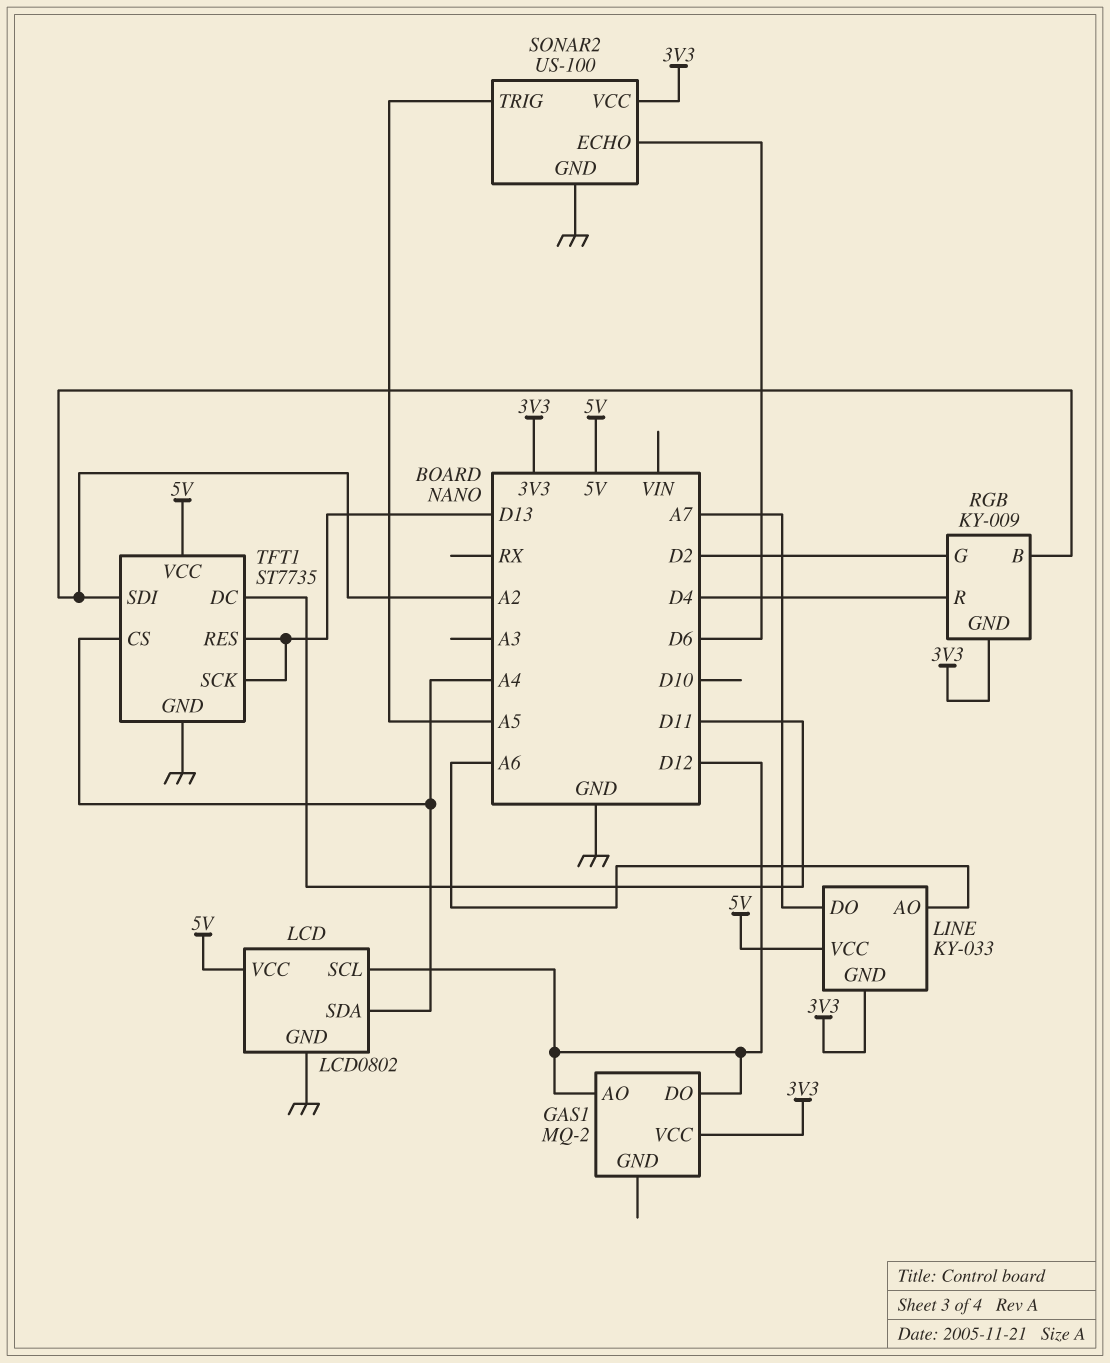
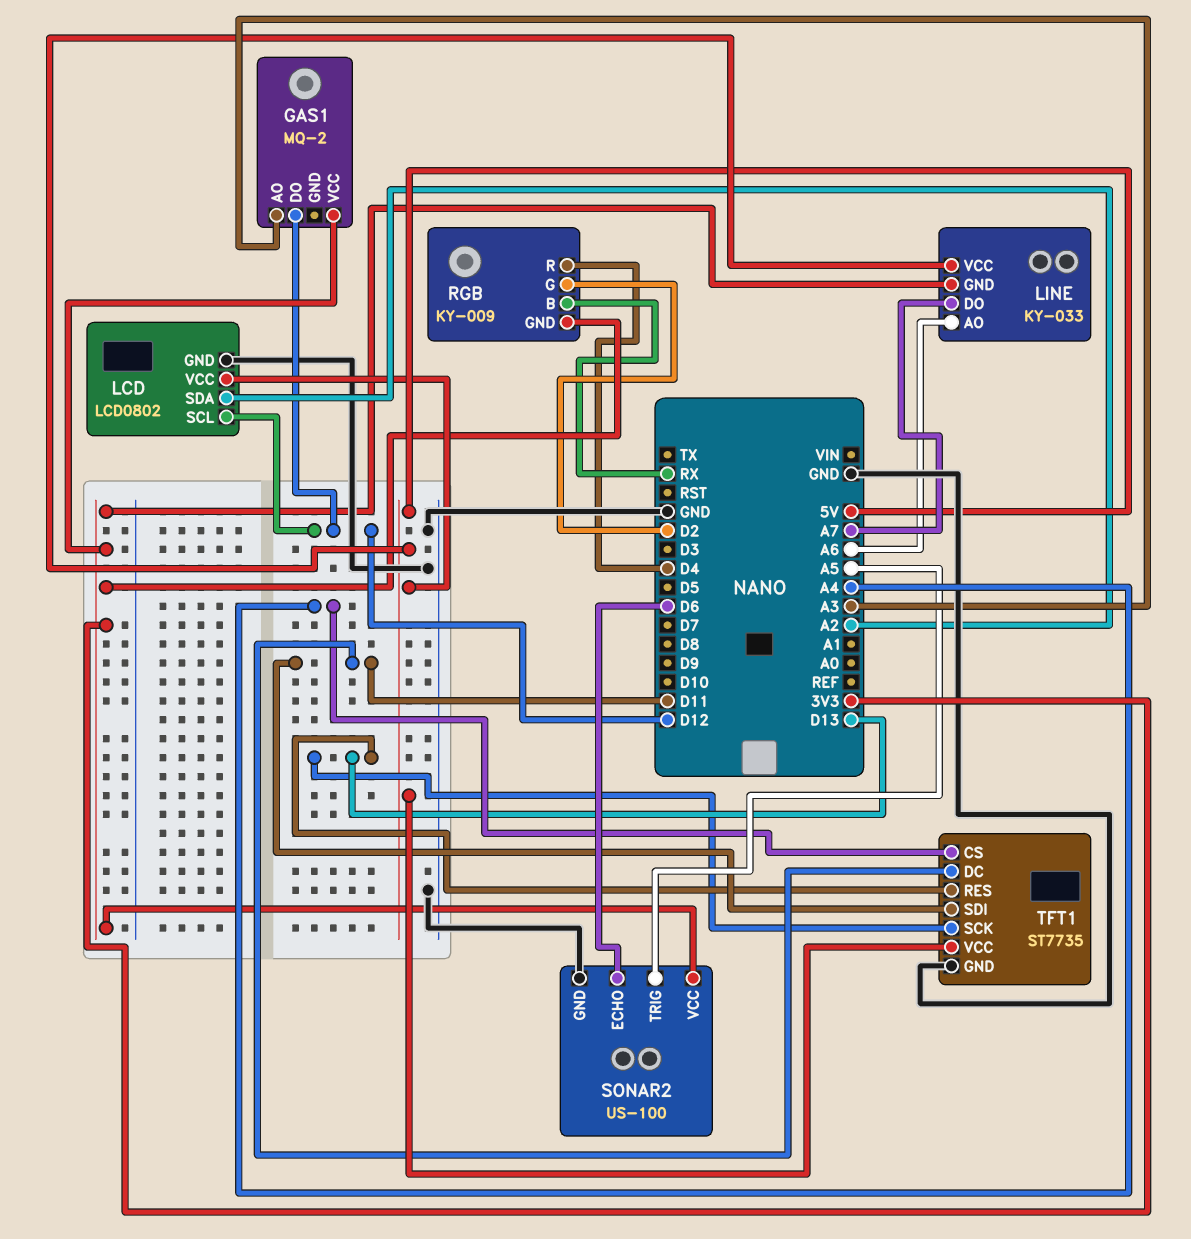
GAS1 pin AO: D12 -> A3
LCD pin SDA: A4 -> A2
RGB pin B: A2 -> RX
TFT1 pin SDI: A2 -> D11

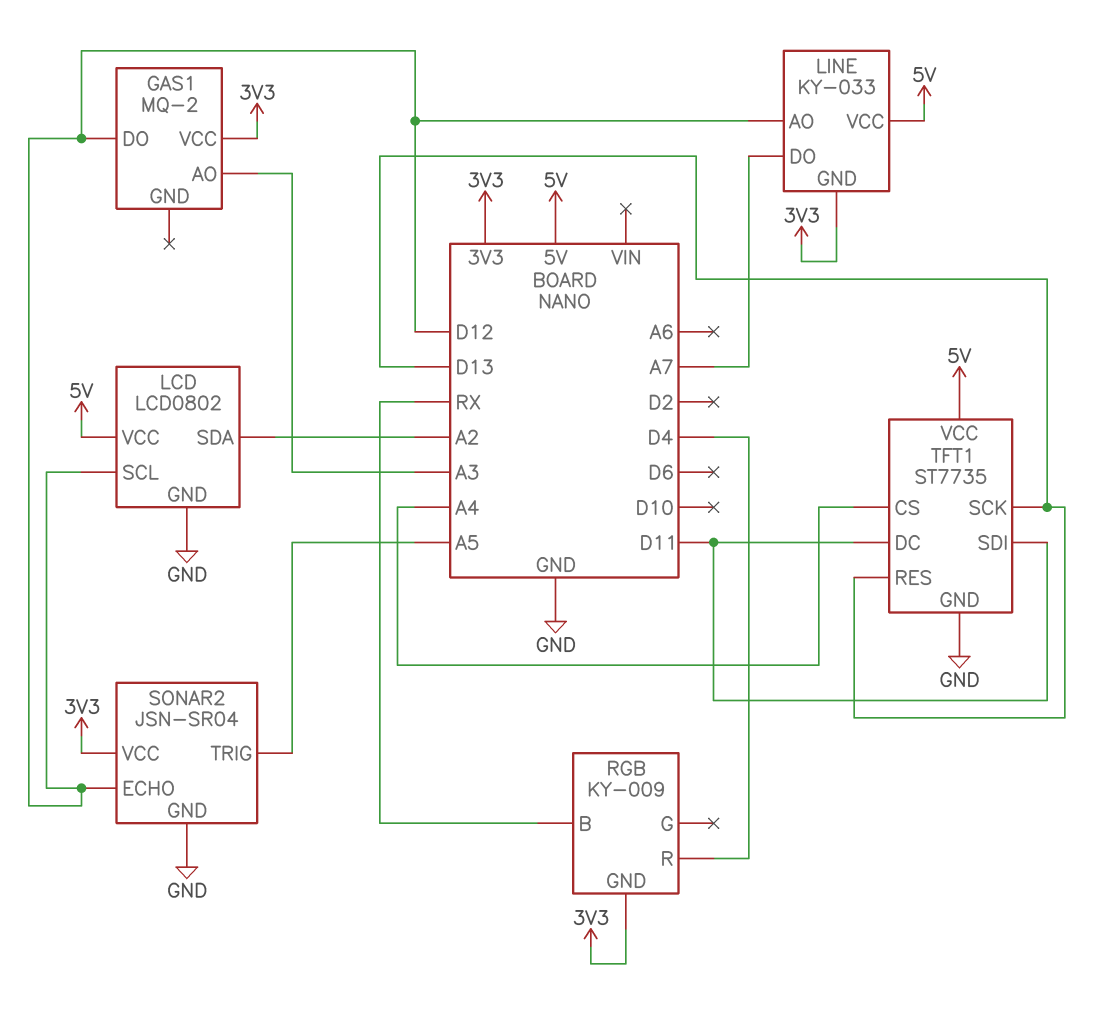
LINE pin AO: A6 -> D12
RGB pin G: D2 -> none
SONAR2: US-100 -> JSN-SR04
SONAR2 pin ECHO: D6 -> D12

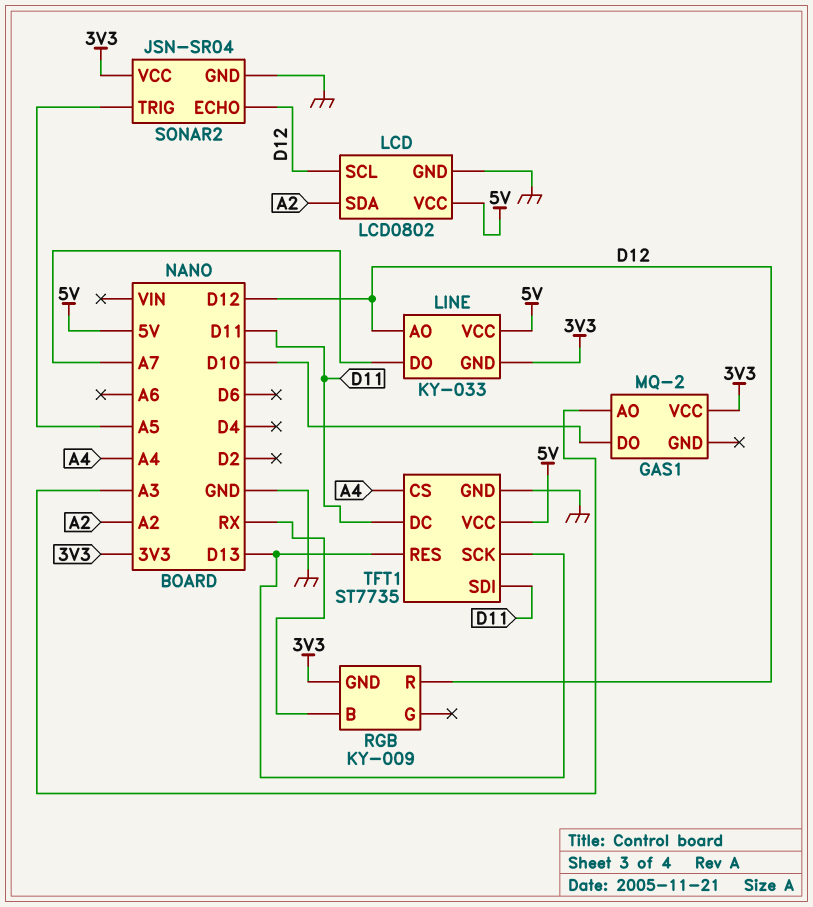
GAS1 pin DO: D12 -> D10
RGB pin R: D4 -> D12

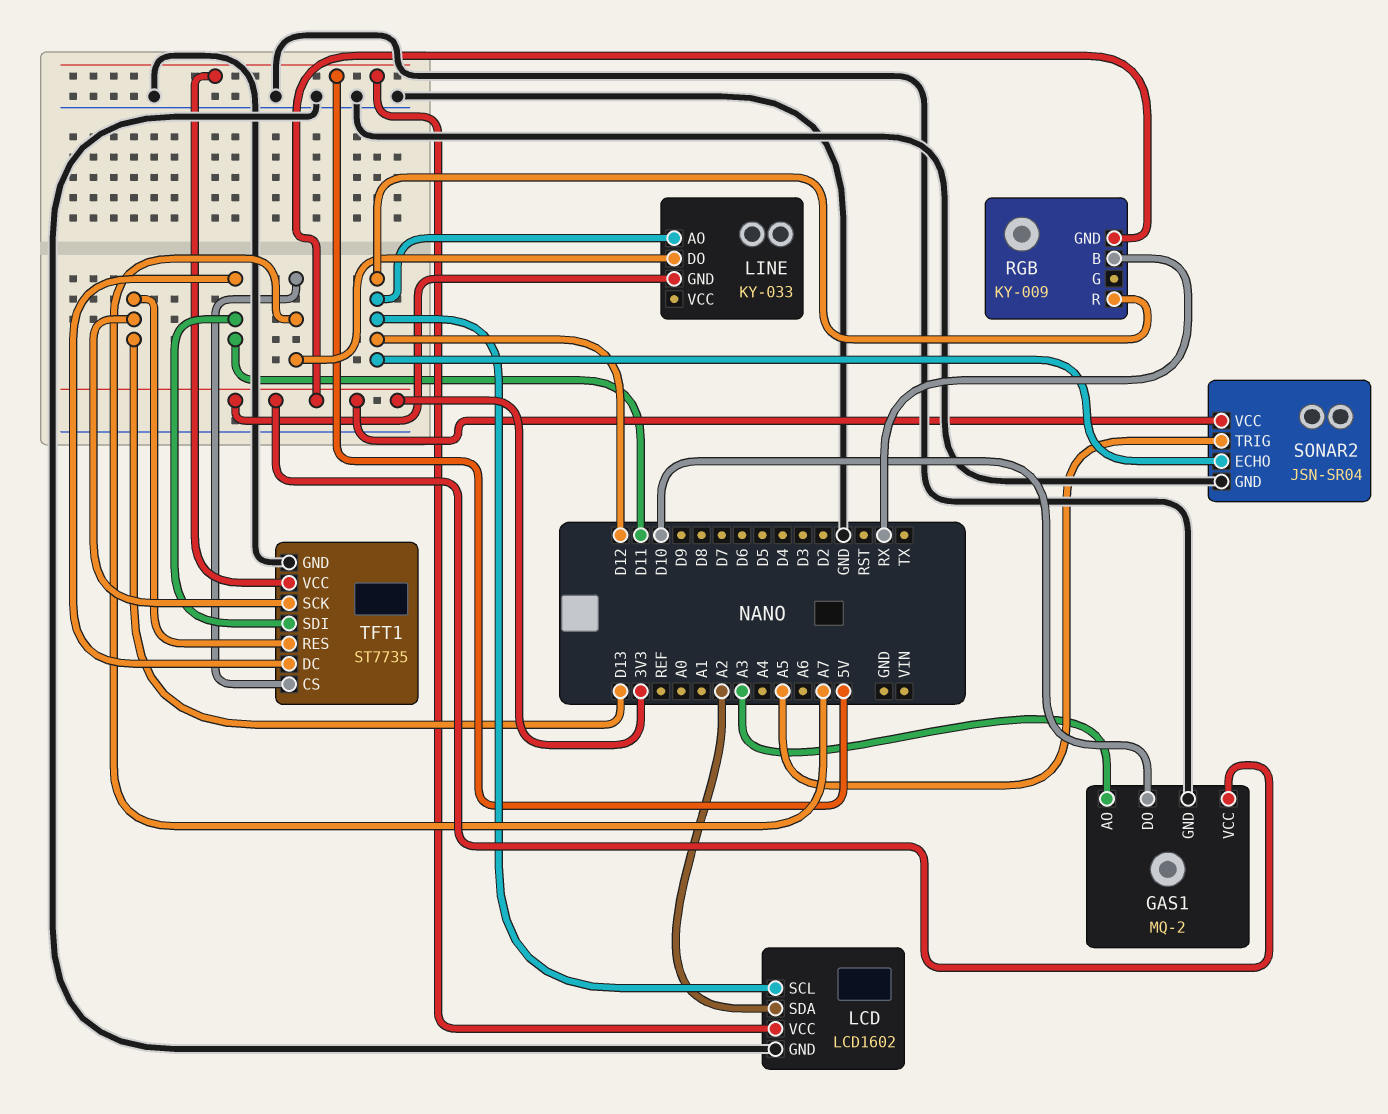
GAS1 pin GND: none -> GND
LCD: LCD0802 -> LCD1602
LINE pin VCC: 5V -> none
TFT1 pin CS: A4 -> A7

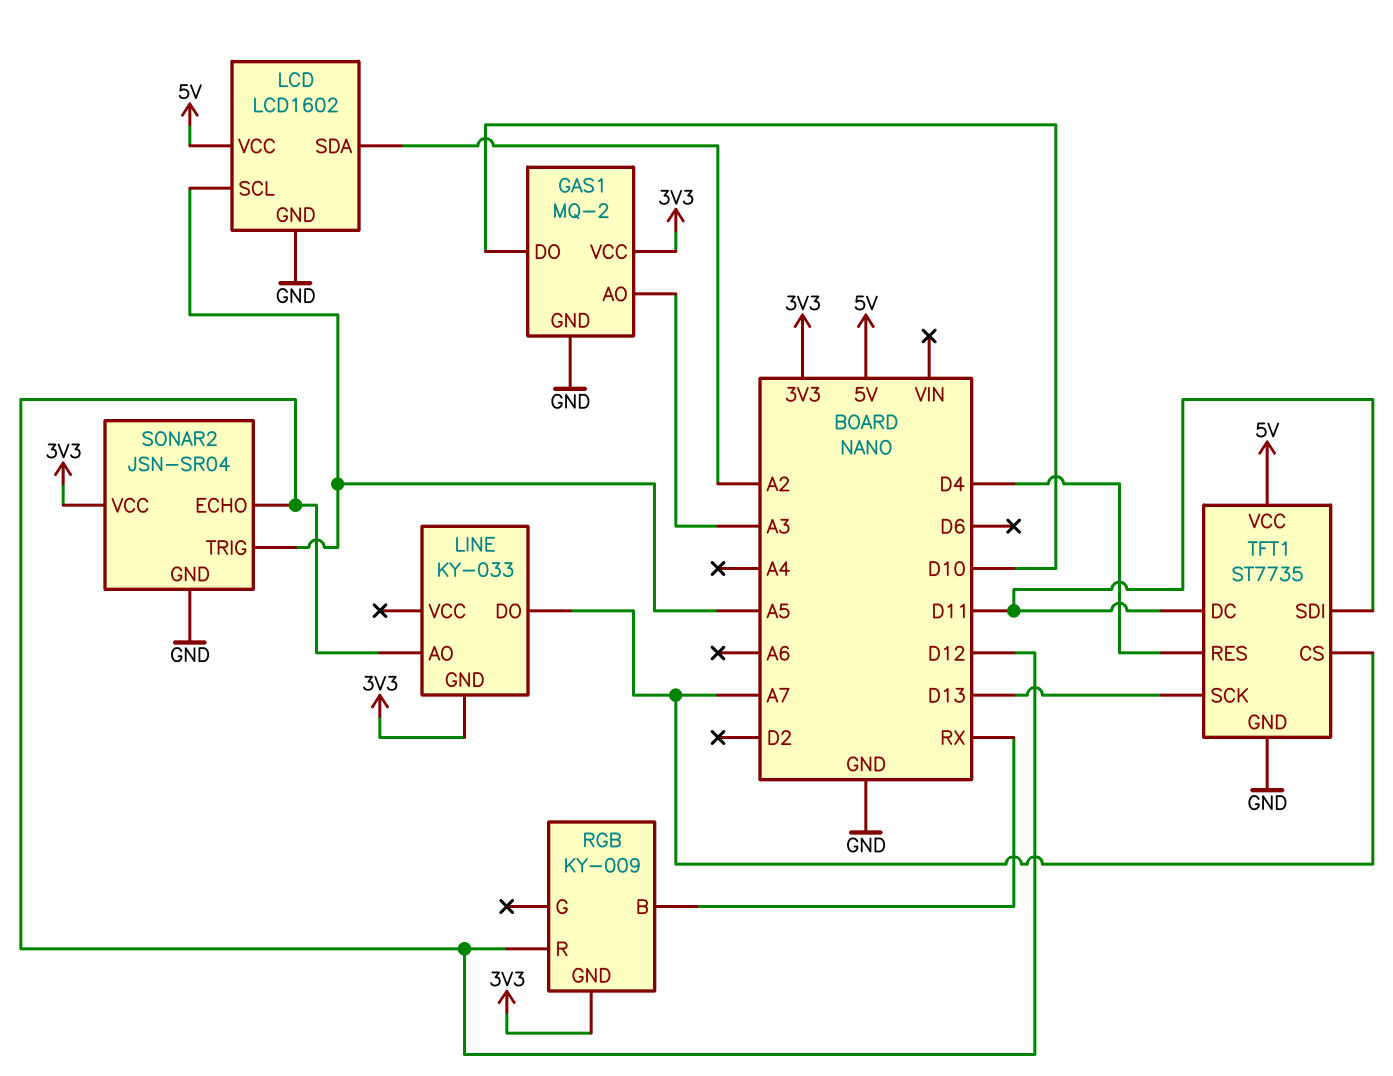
LCD pin SCL: D12 -> A5
TFT1 pin RES: D13 -> D4

